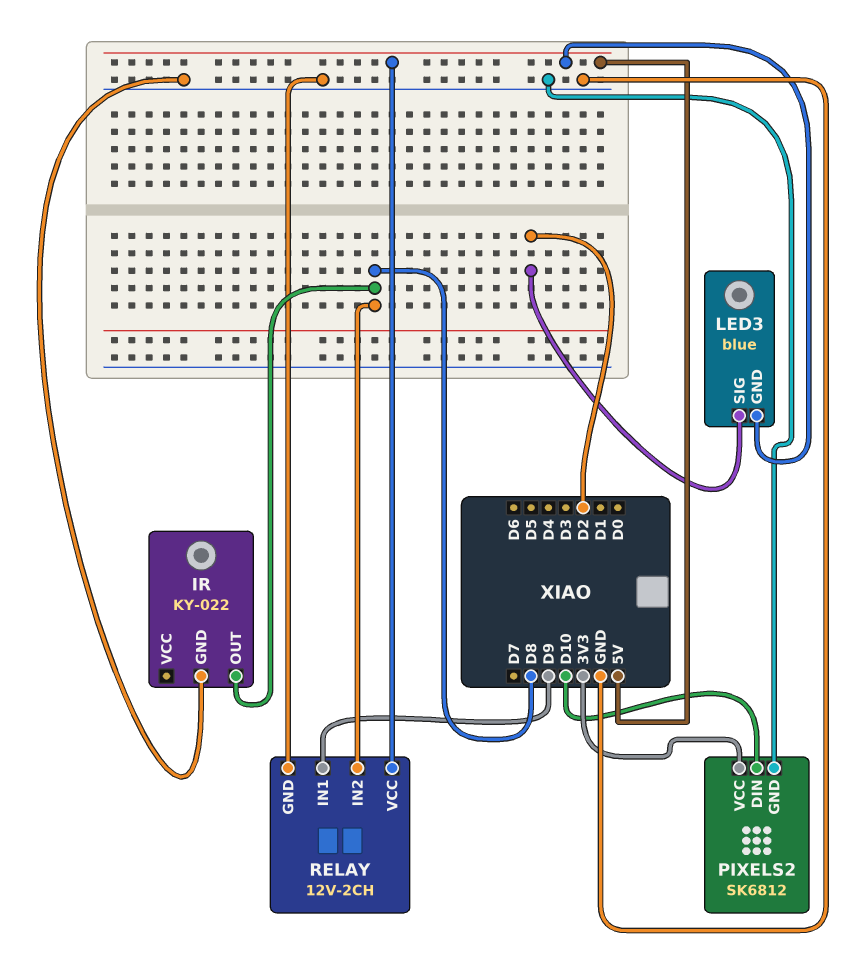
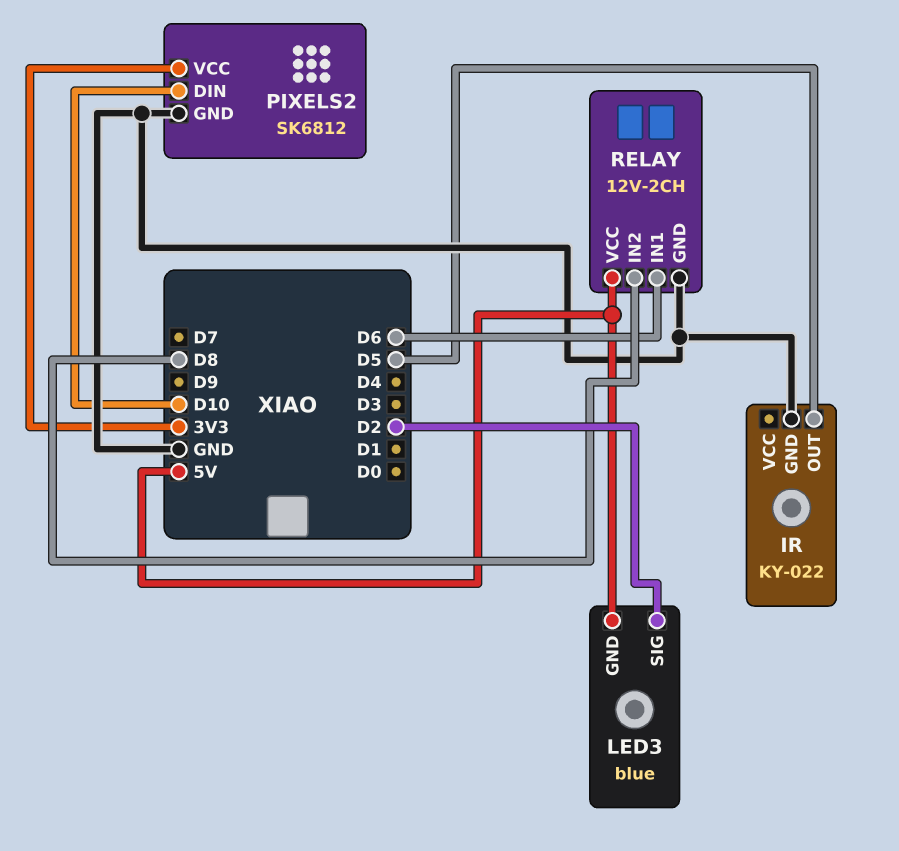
IR pin OUT: D8 -> D5
RELAY pin IN1: D9 -> D6

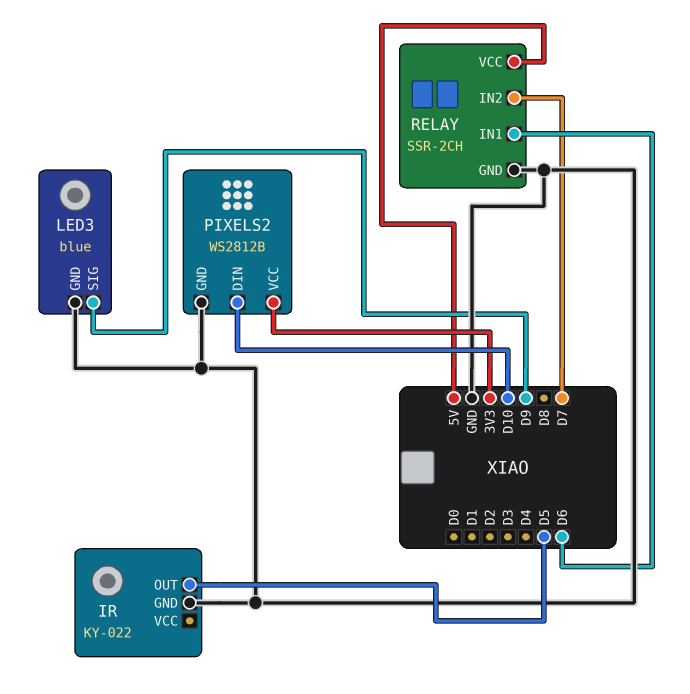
LED3 pin GND: 5V -> GND
LED3 pin SIG: D2 -> D9
PIXELS2: SK6812 -> WS2812B
RELAY: 12V-2CH -> SSR-2CH
RELAY pin IN2: D8 -> D7

